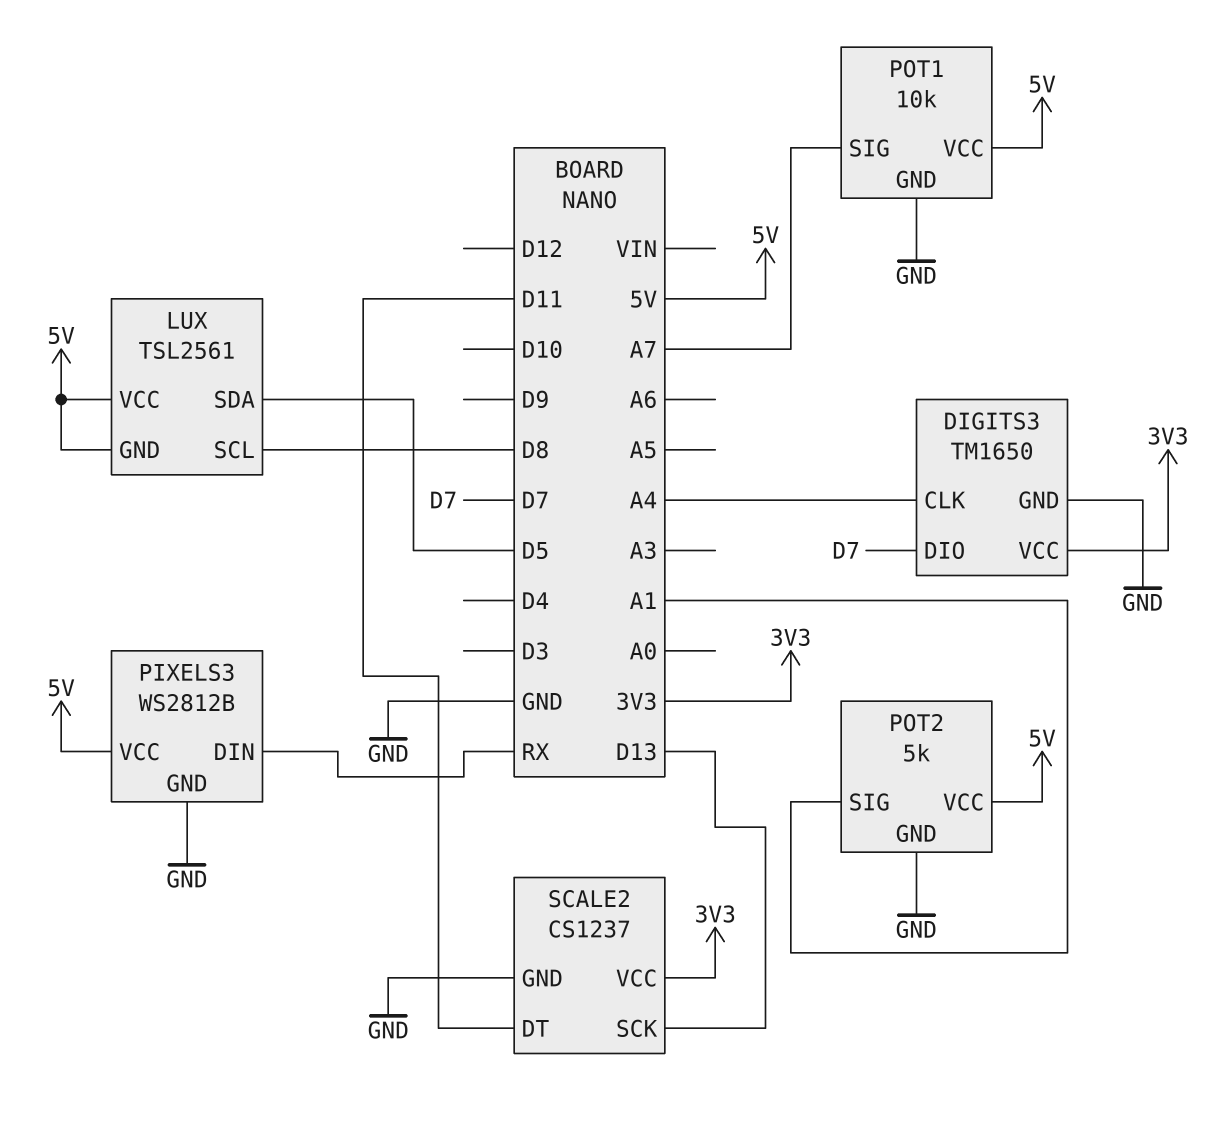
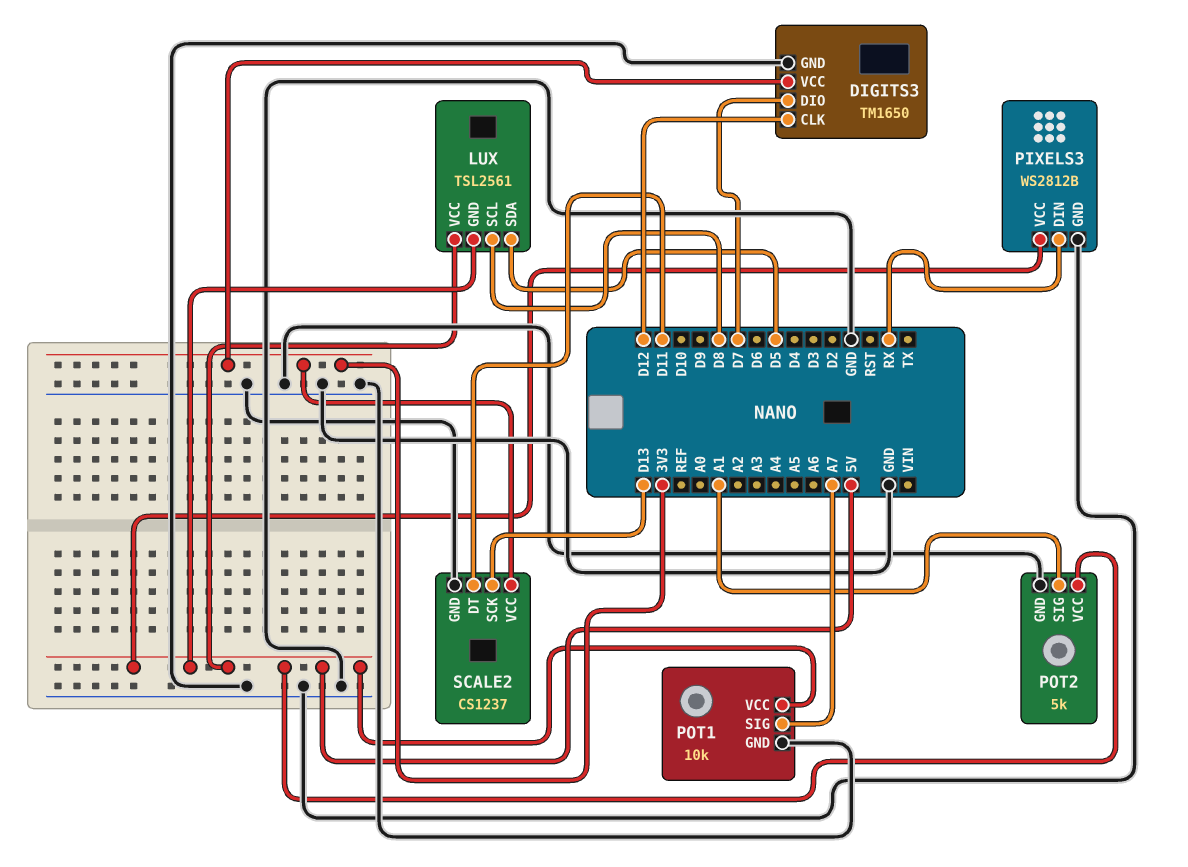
DIGITS3 pin CLK: A4 -> D12

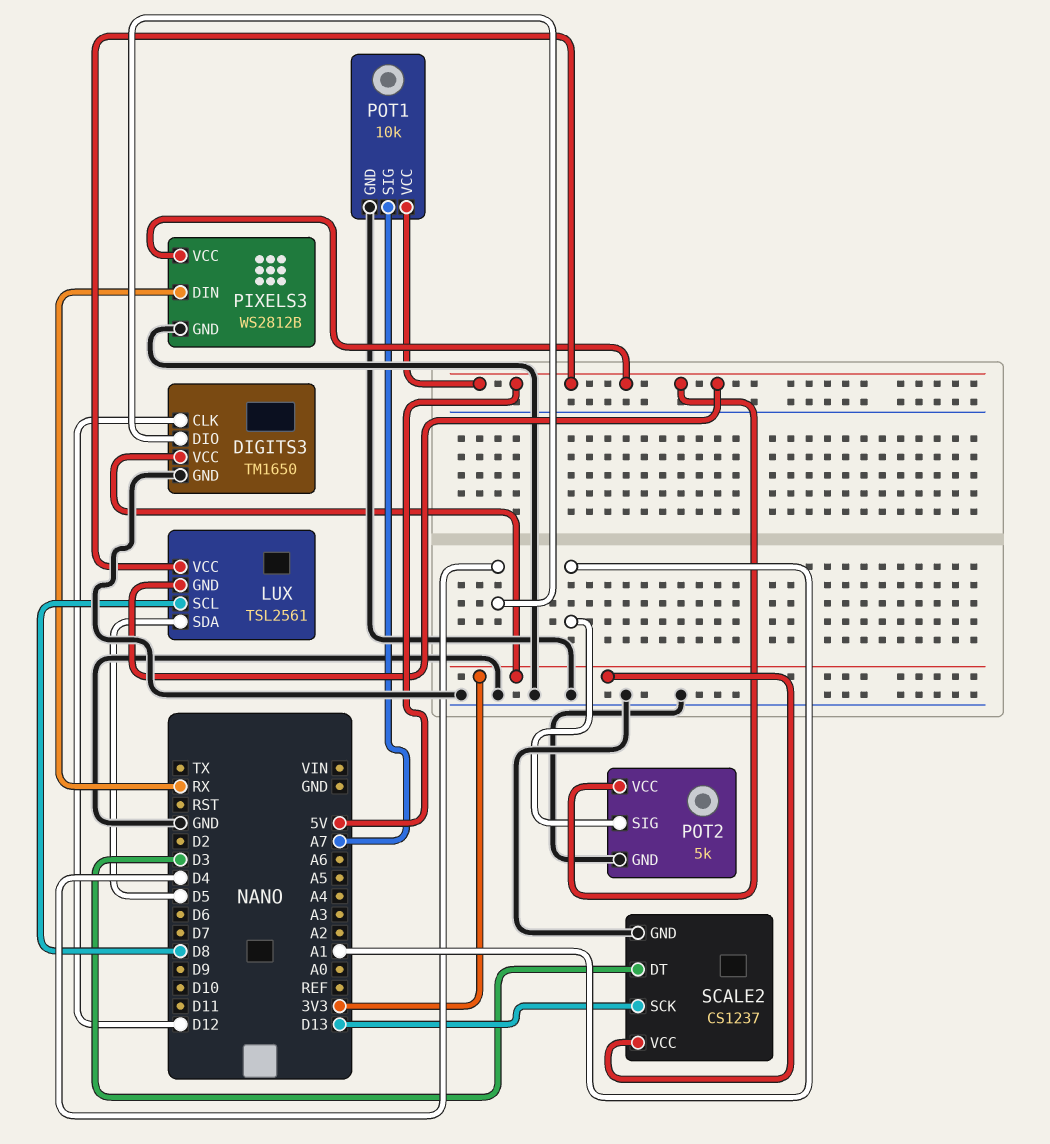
DIGITS3 pin DIO: D7 -> D4
SCALE2 pin DT: D11 -> D3

